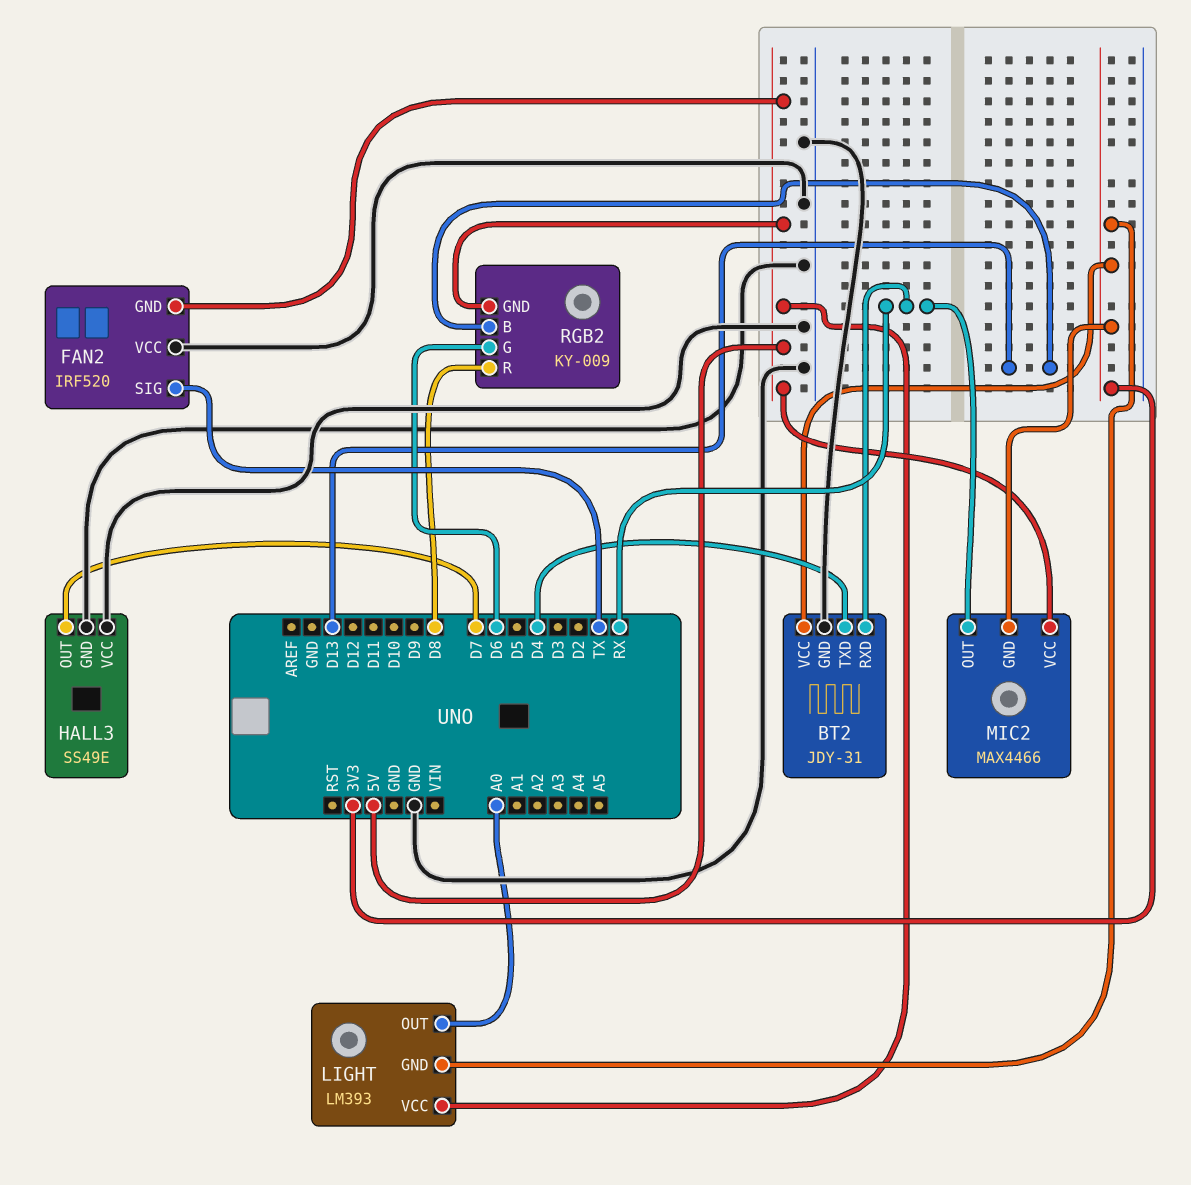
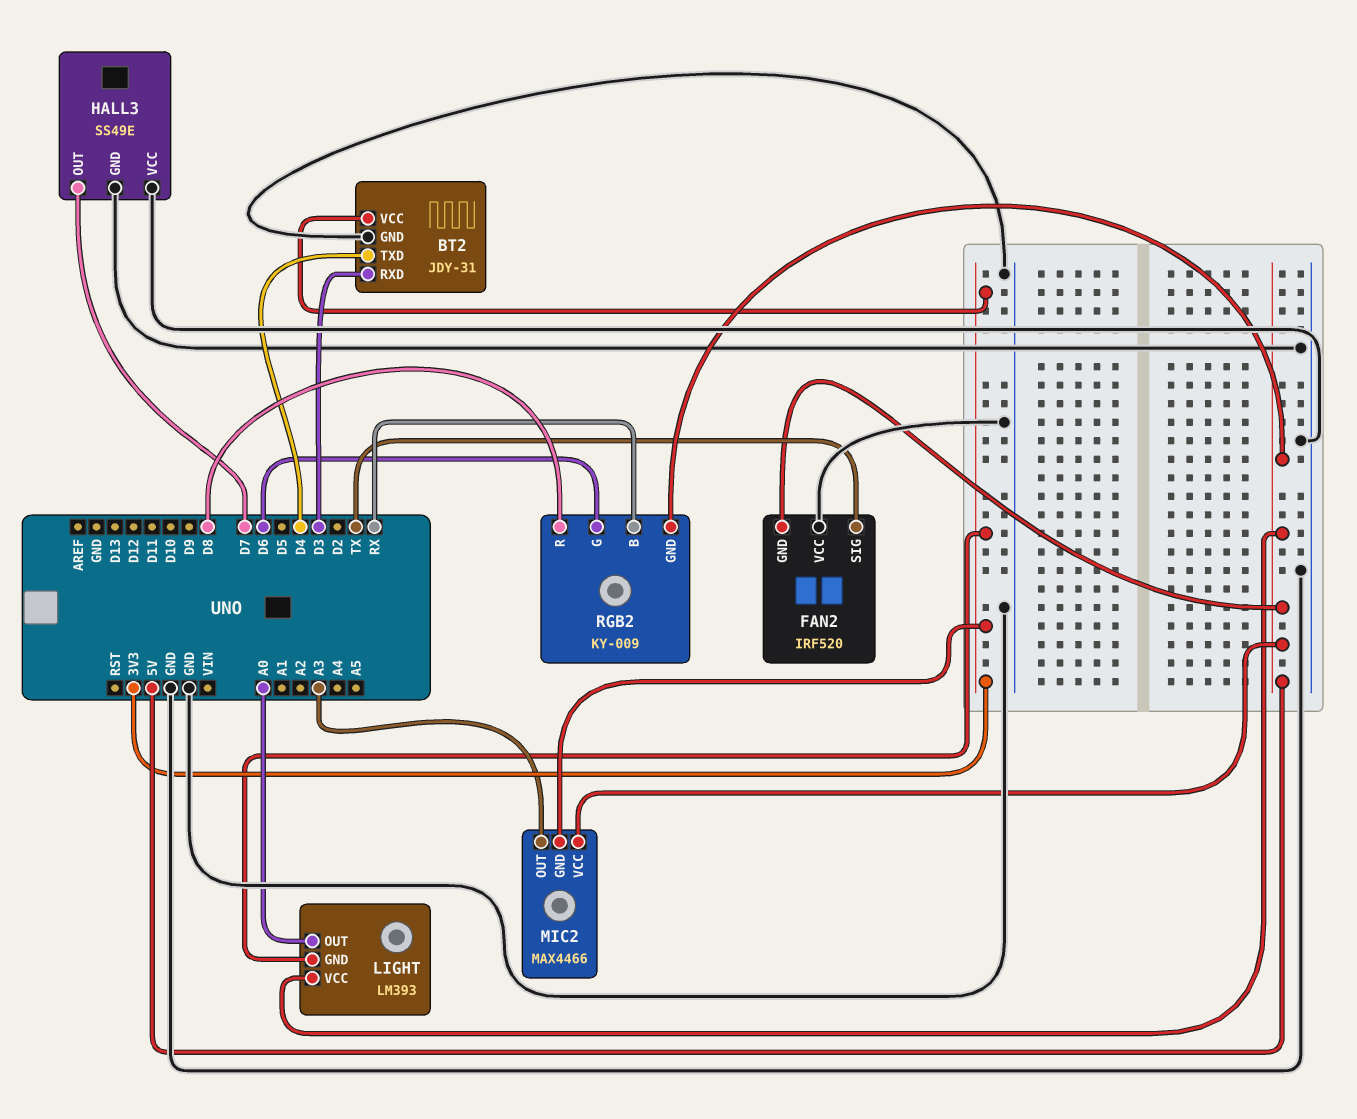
BT2 pin RXD: RX -> D3
MIC2 pin OUT: RX -> A3
RGB2 pin B: D13 -> RX

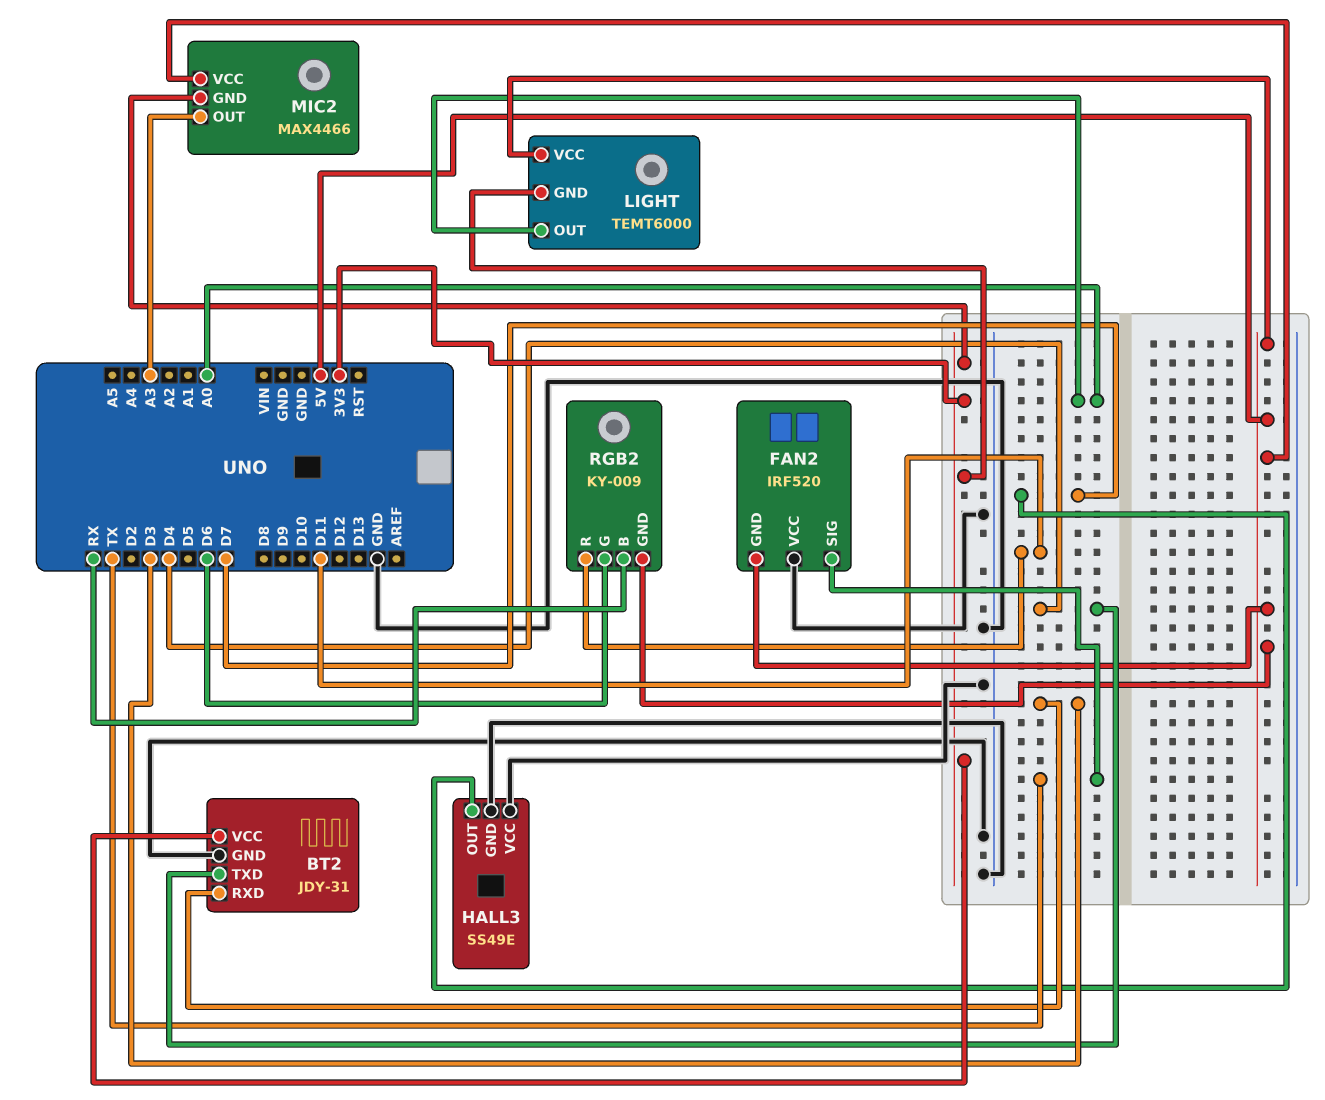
LIGHT: LM393 -> TEMT6000
RGB2 pin R: D8 -> D11

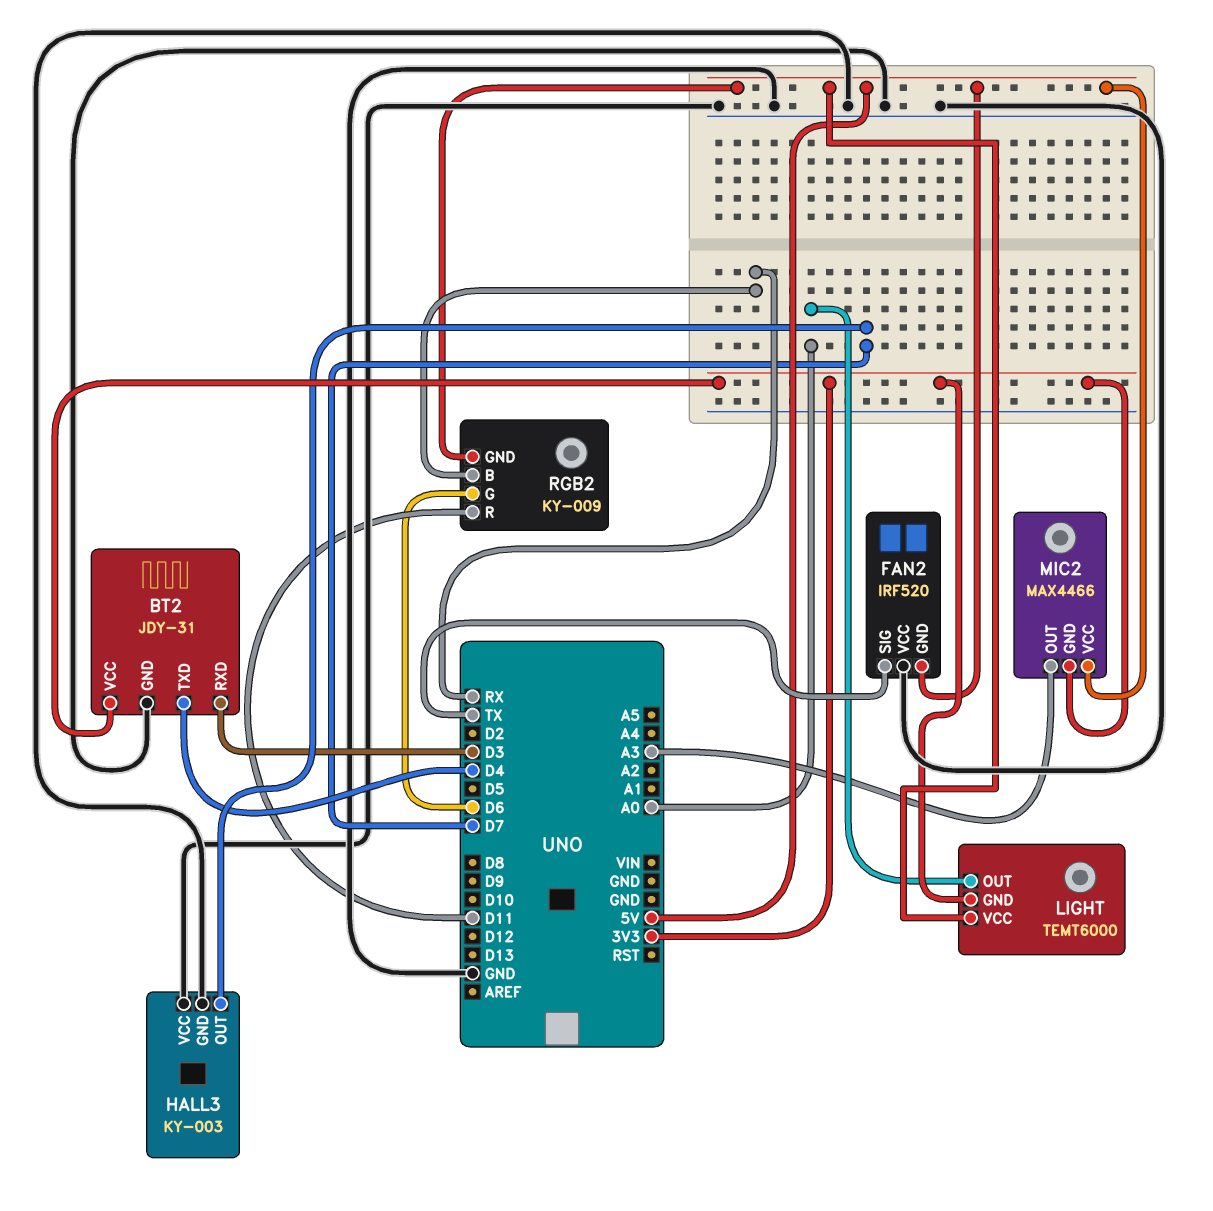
HALL3: SS49E -> KY-003

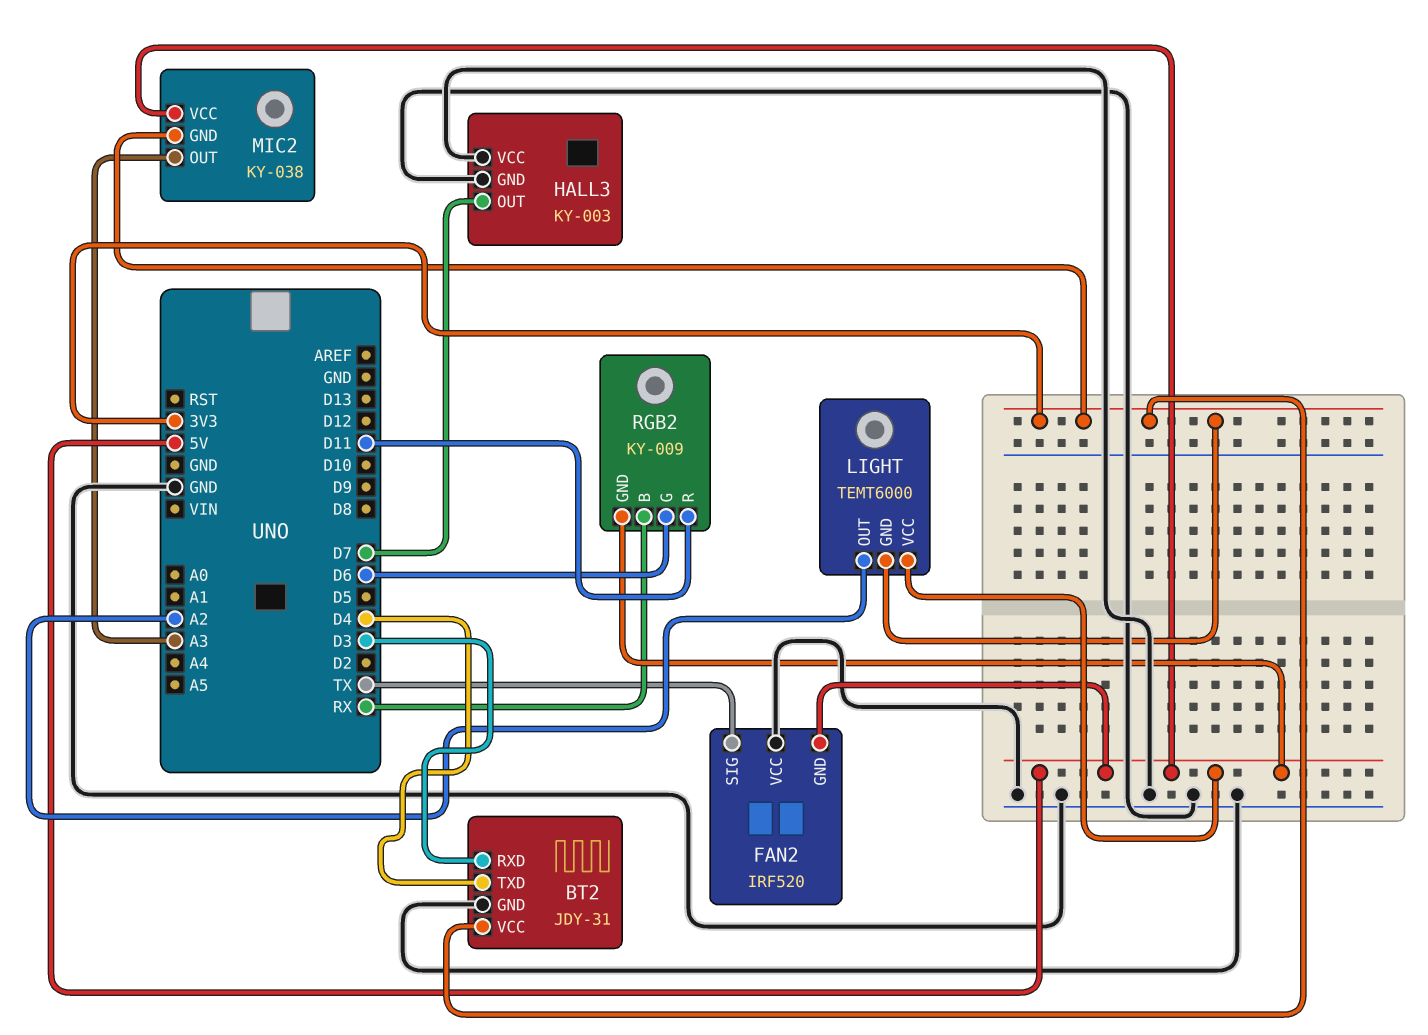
LIGHT pin OUT: A0 -> A2
MIC2: MAX4466 -> KY-038

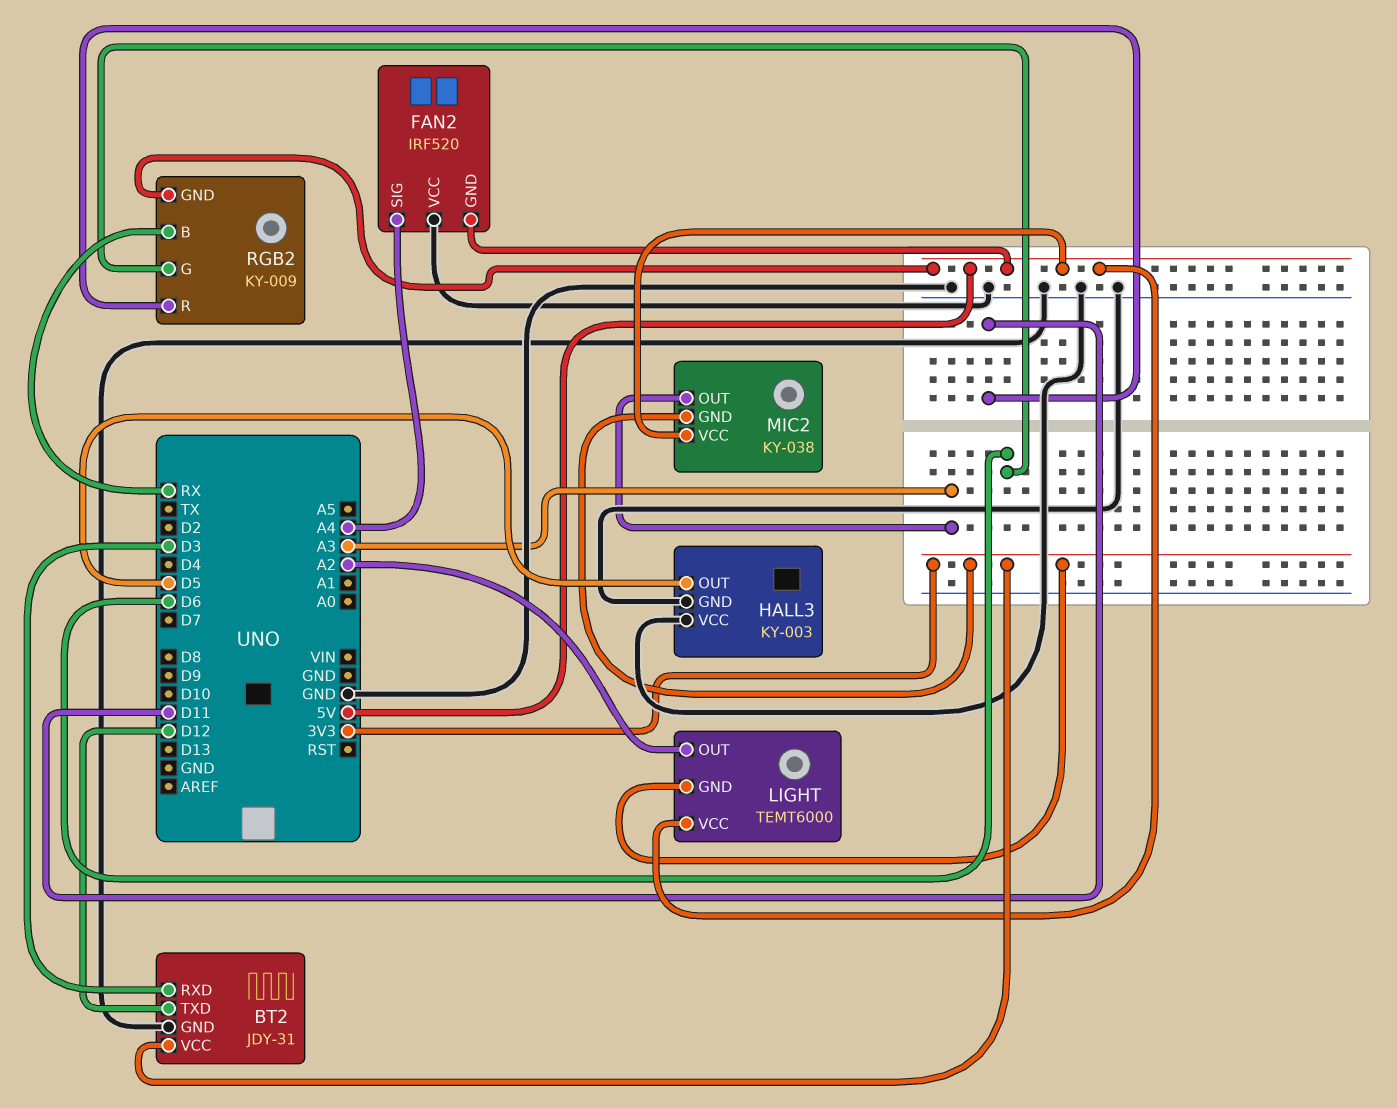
BT2 pin TXD: D4 -> D12
FAN2 pin SIG: TX -> A4
HALL3 pin OUT: D7 -> D5

